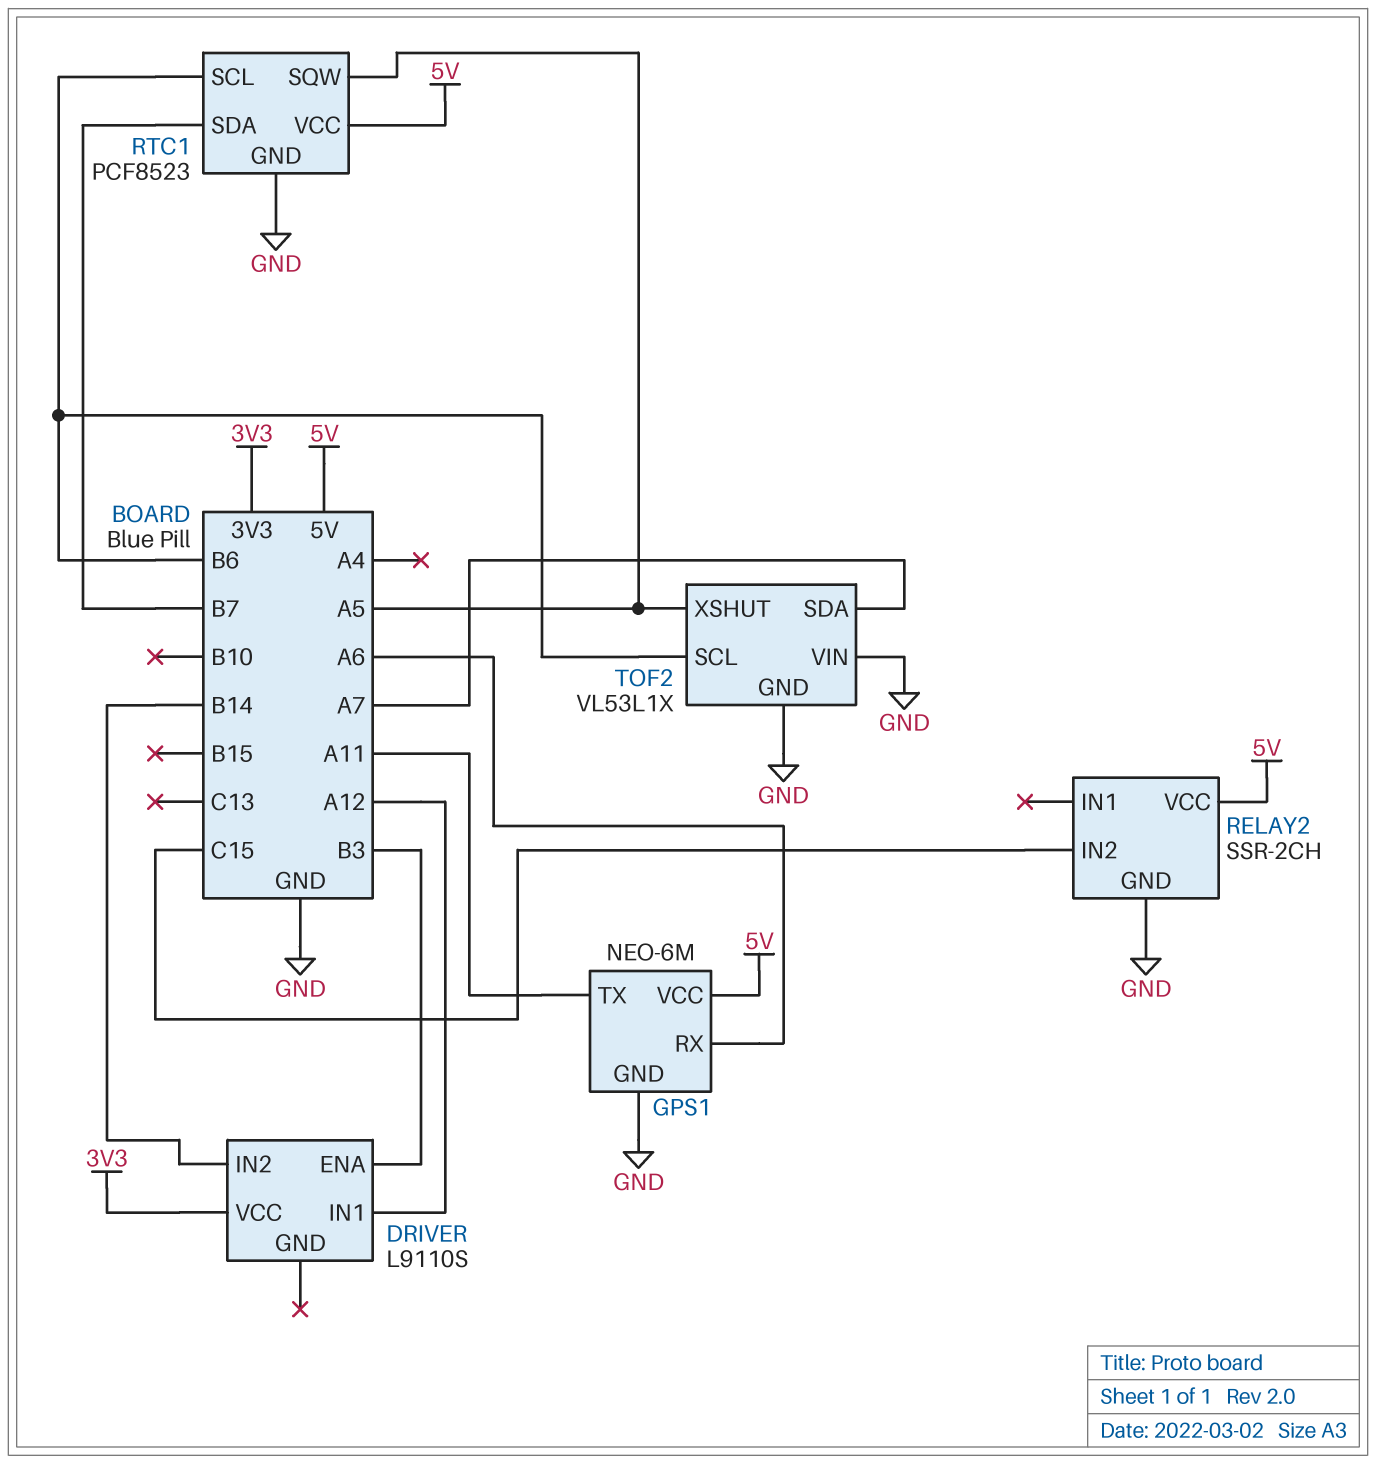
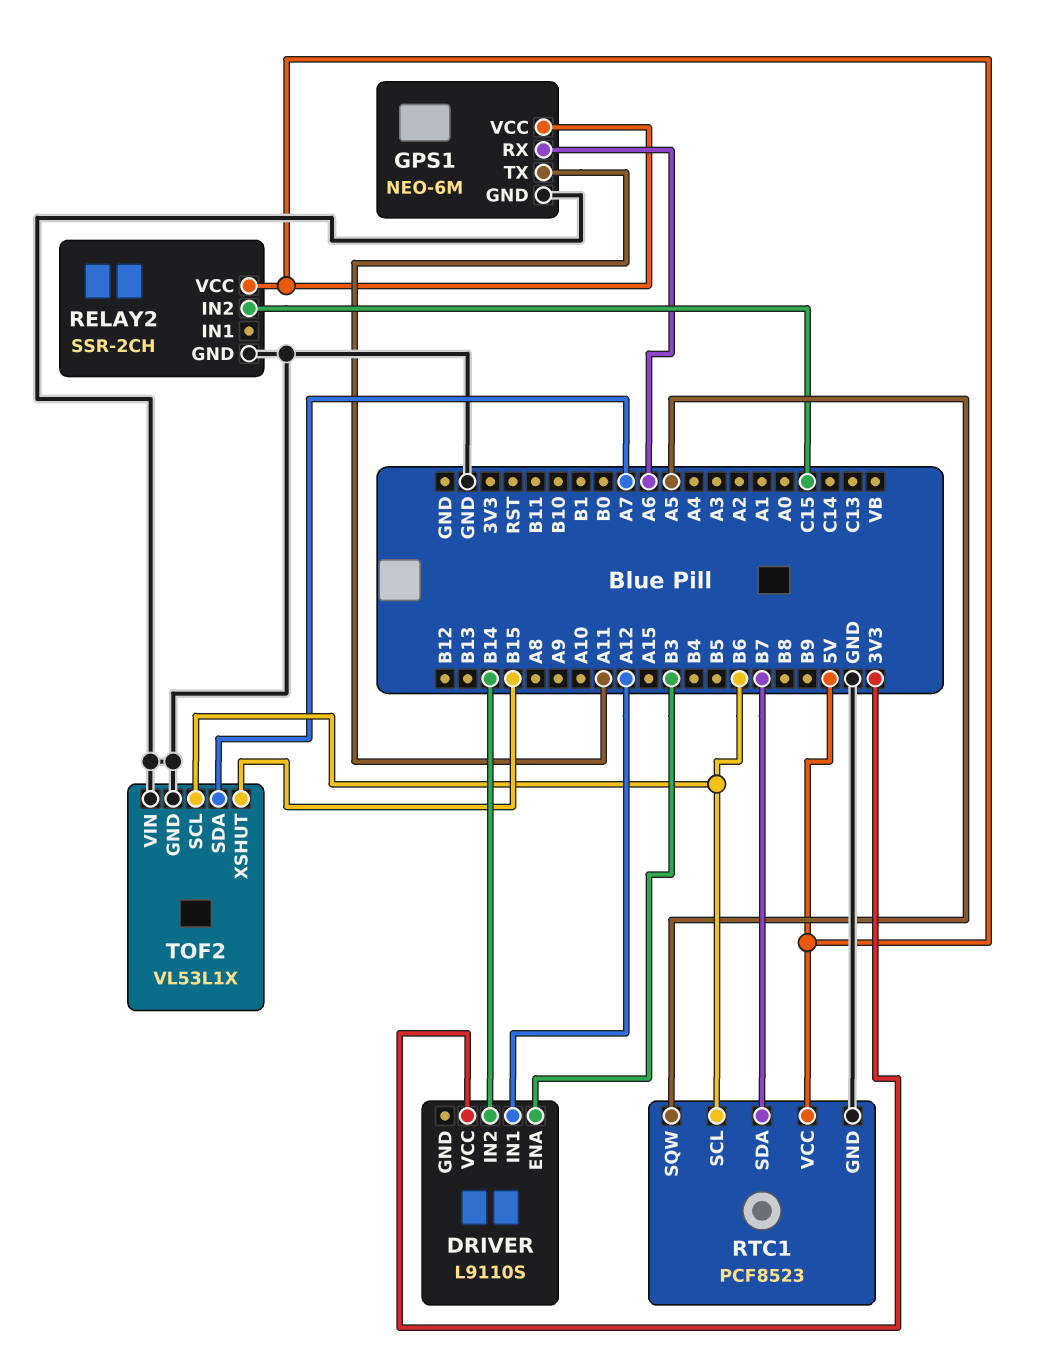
TOF2 pin XSHUT: A5 -> B15

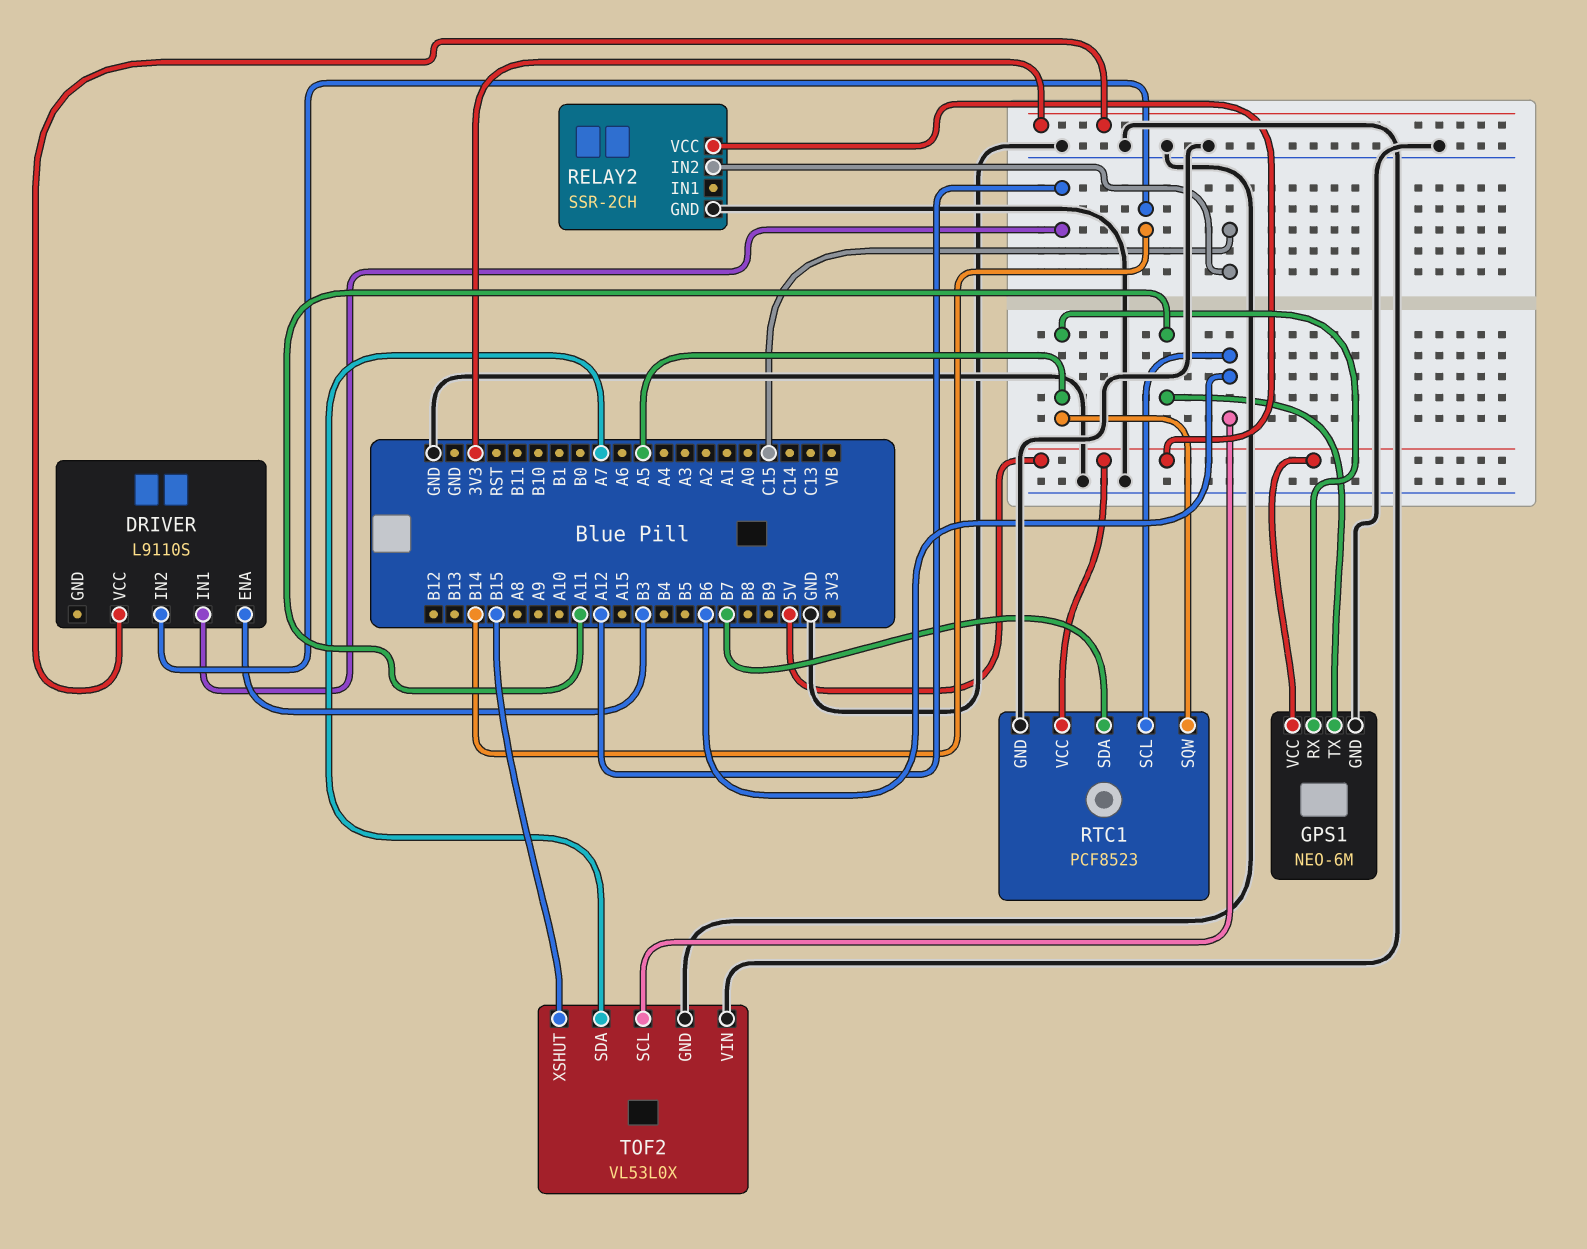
GPS1 pin RX: A6 -> A5
TOF2: VL53L1X -> VL53L0X

